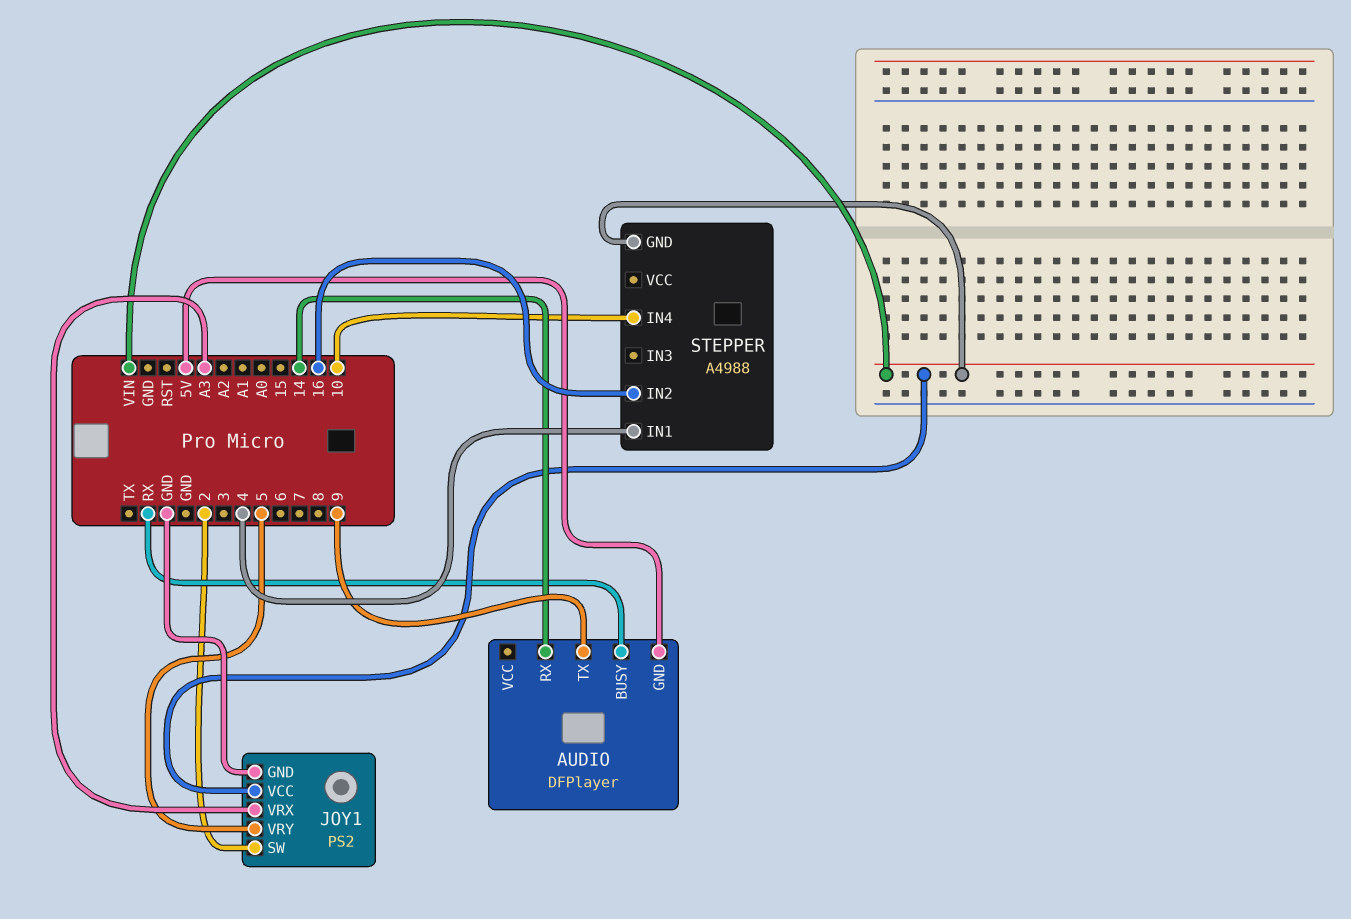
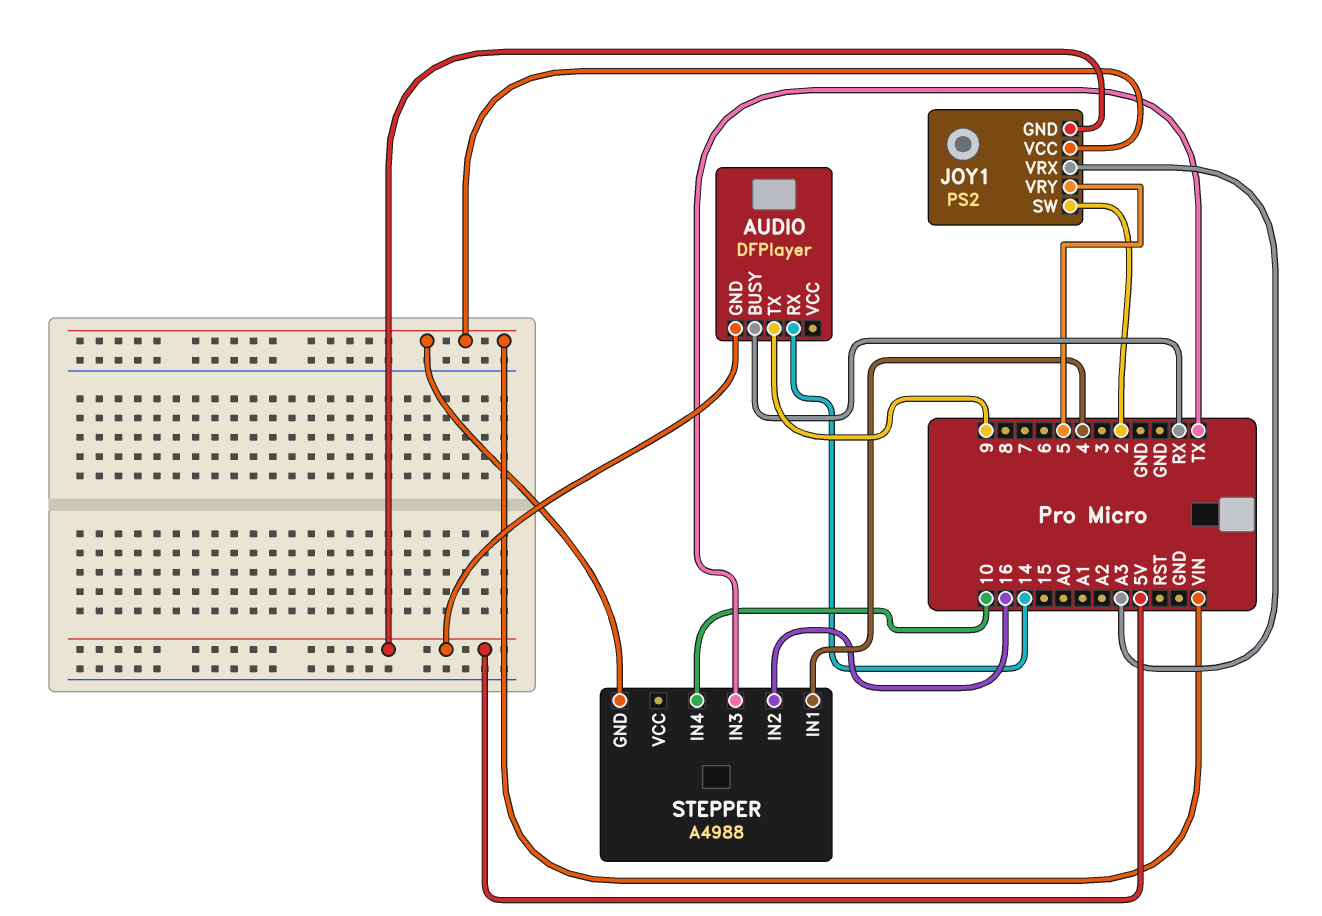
JOY1 pin GND: GND -> 5V
STEPPER pin IN3: none -> TX

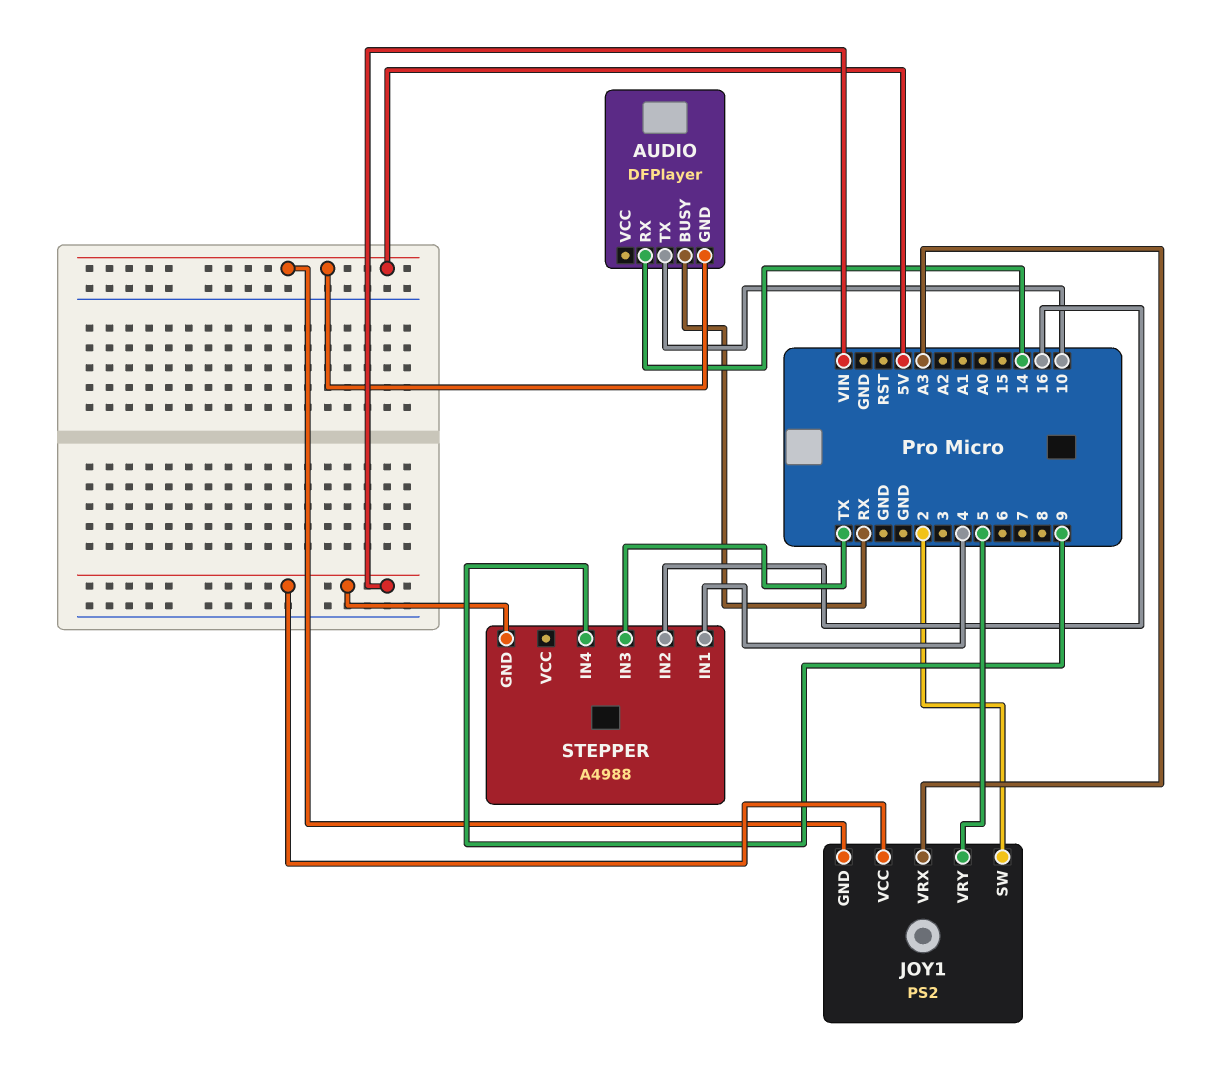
AUDIO pin TX: 9 -> 10
STEPPER pin IN4: 10 -> 9

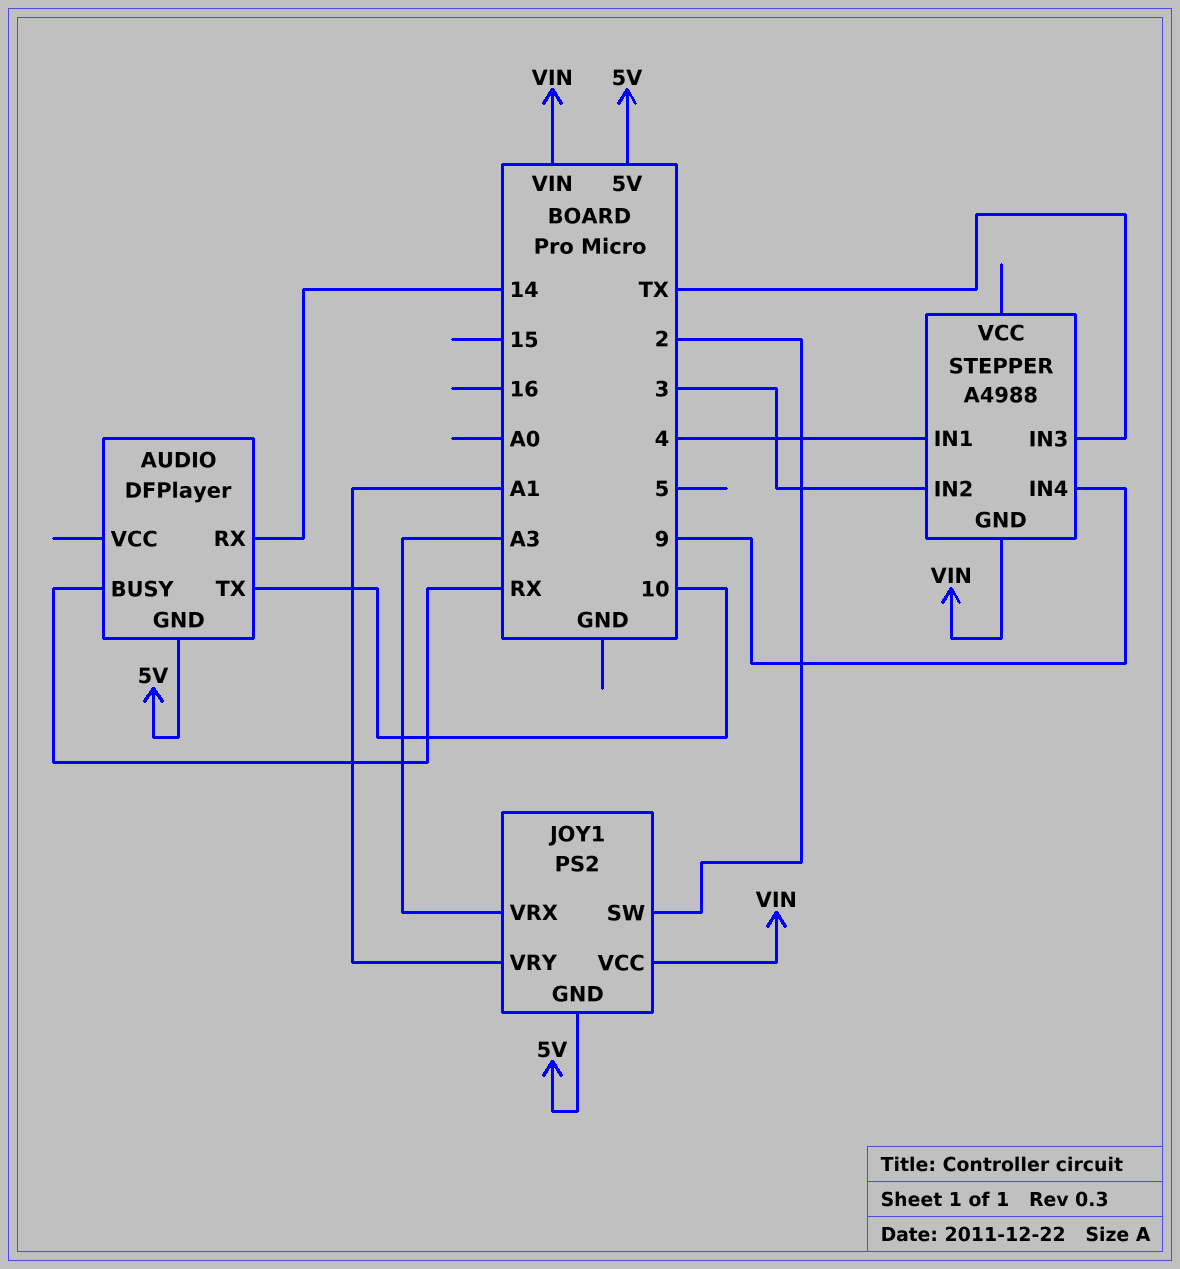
JOY1 pin VRY: 5 -> A1
STEPPER pin IN2: 16 -> 3

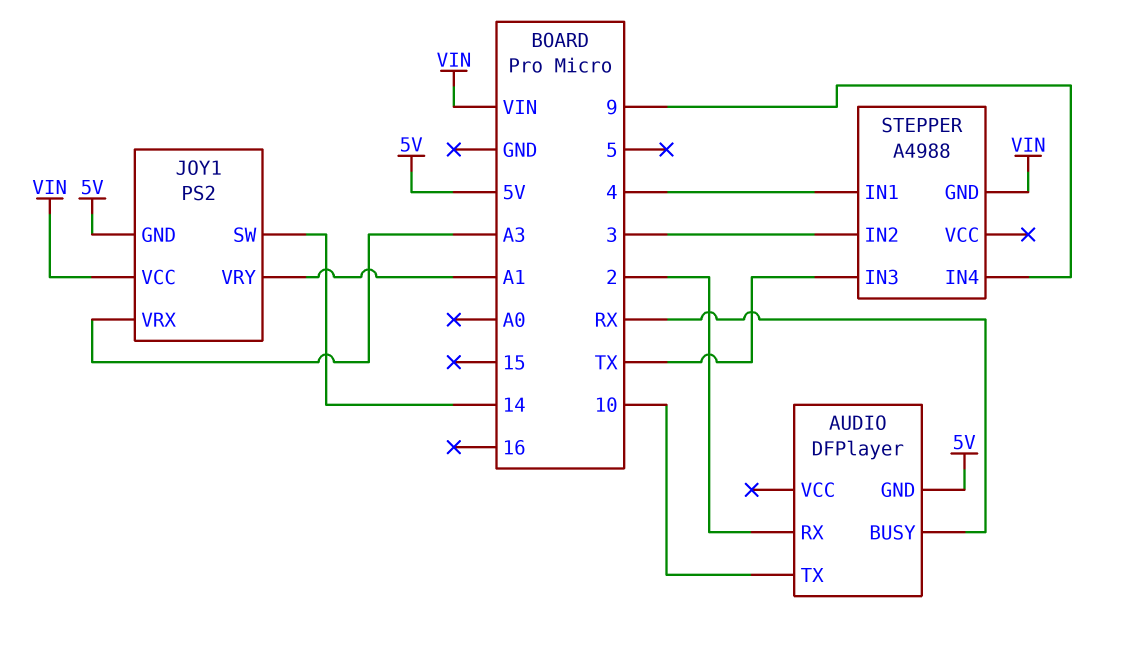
AUDIO pin RX: 14 -> 2
JOY1 pin SW: 2 -> 14

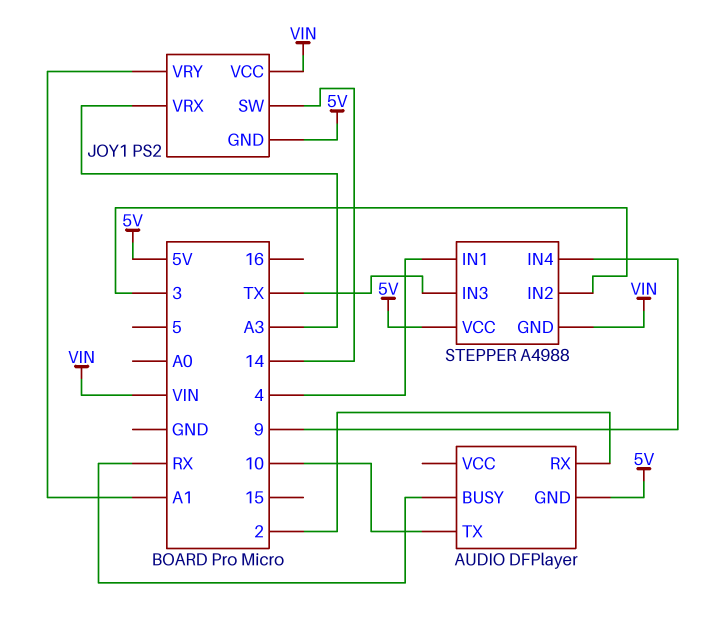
STEPPER pin VCC: none -> 5V

